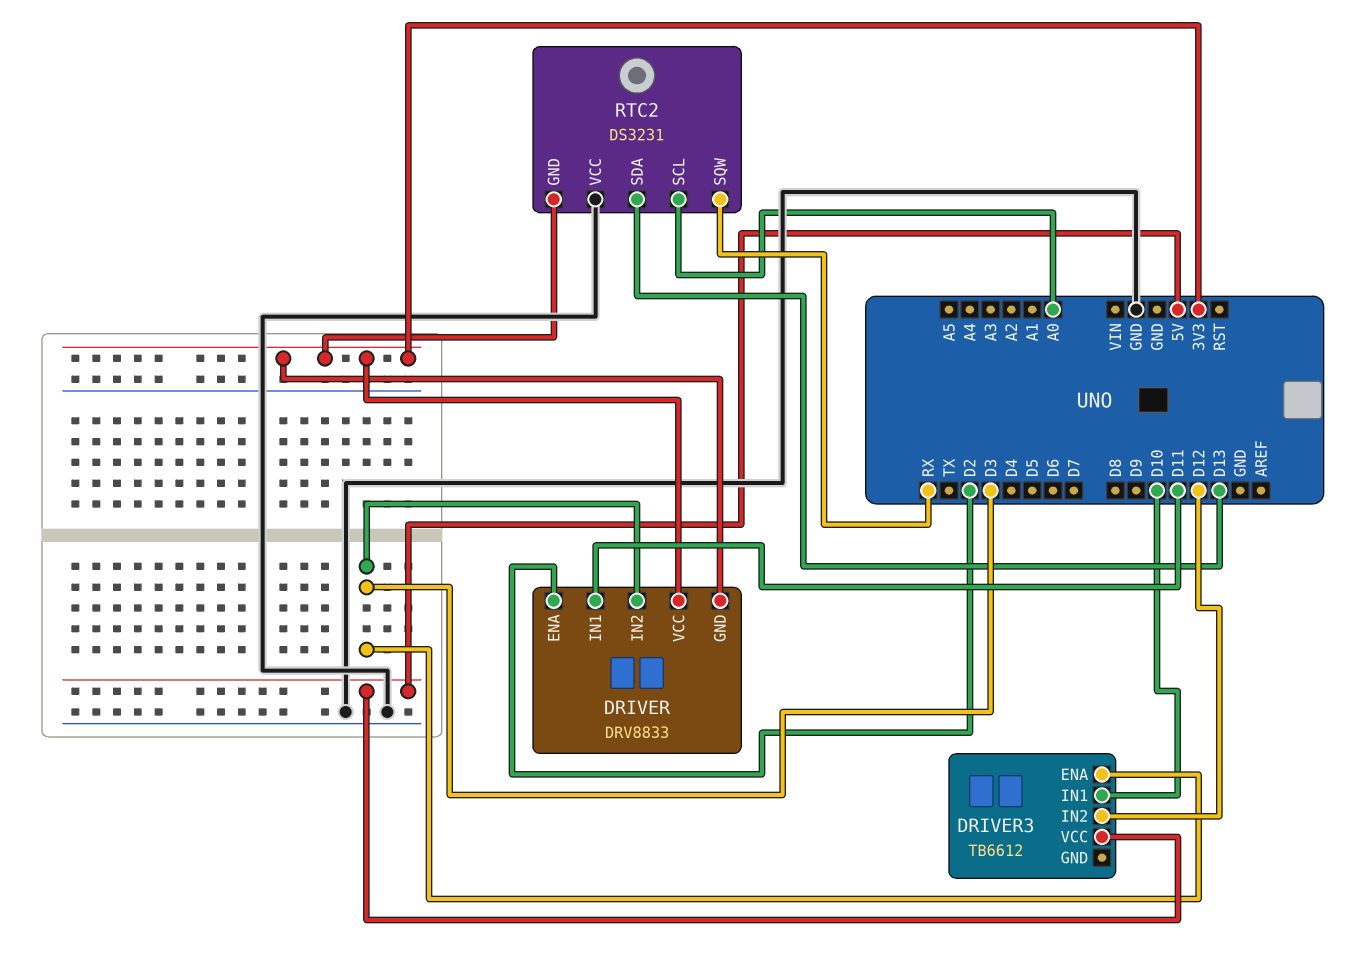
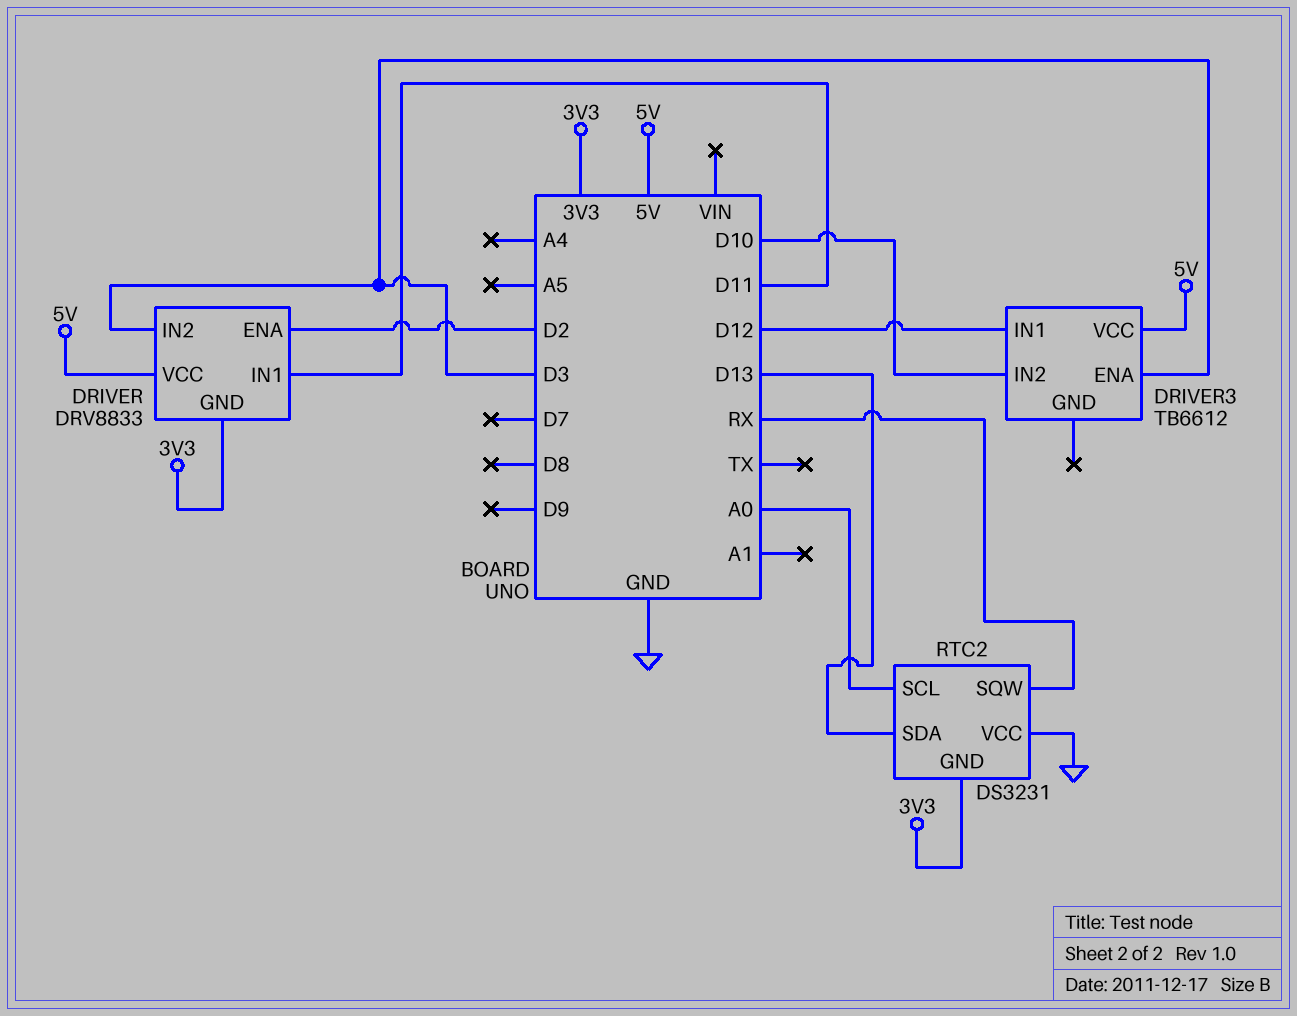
DRIVER pin VCC: 3V3 -> 5V
DRIVER3 pin IN1: D10 -> D12
DRIVER3 pin IN2: D12 -> D10

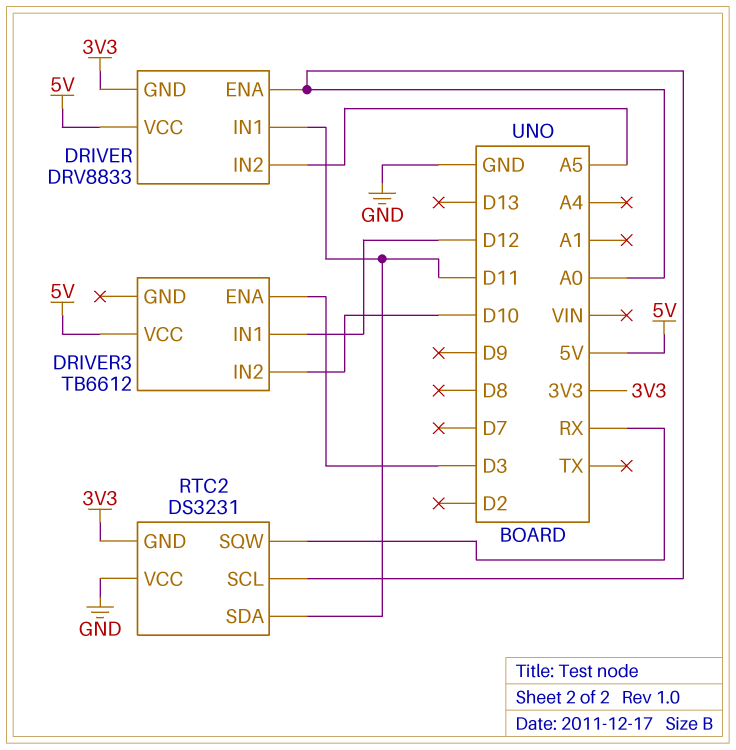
DRIVER pin ENA: D2 -> A0
DRIVER pin IN2: D3 -> A5
RTC2 pin SDA: D13 -> D11

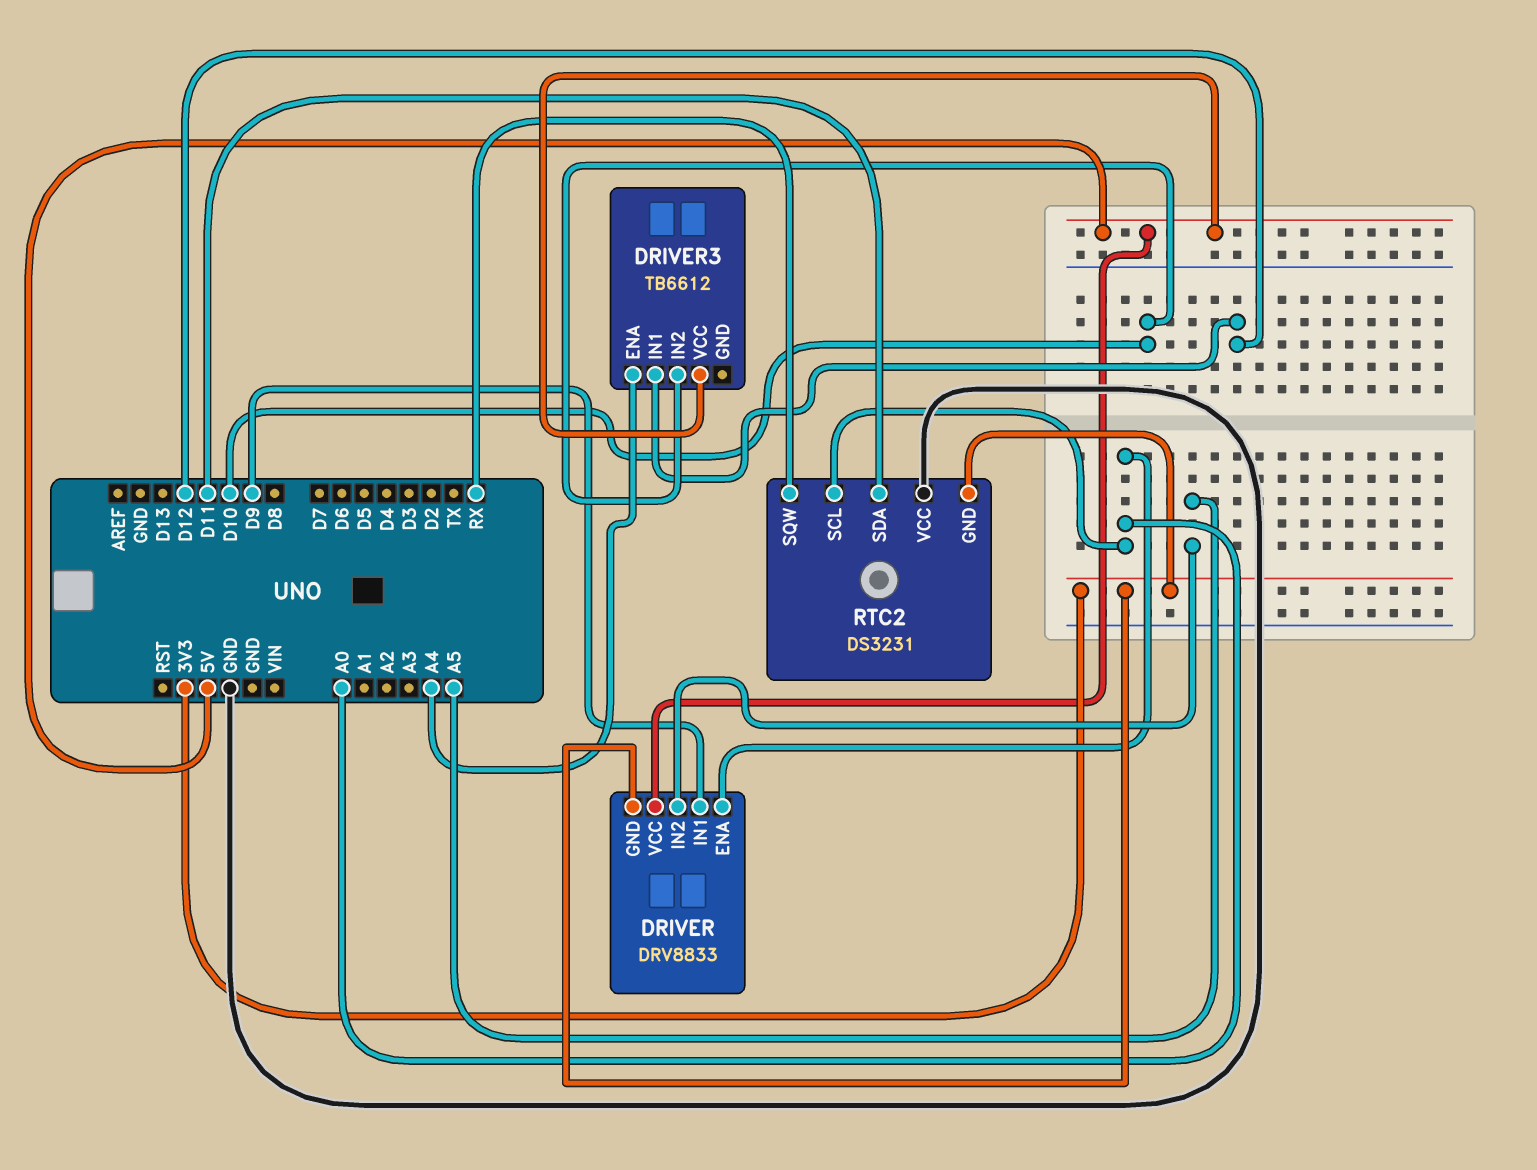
DRIVER pin IN1: D11 -> D9
DRIVER3 pin ENA: D3 -> A4

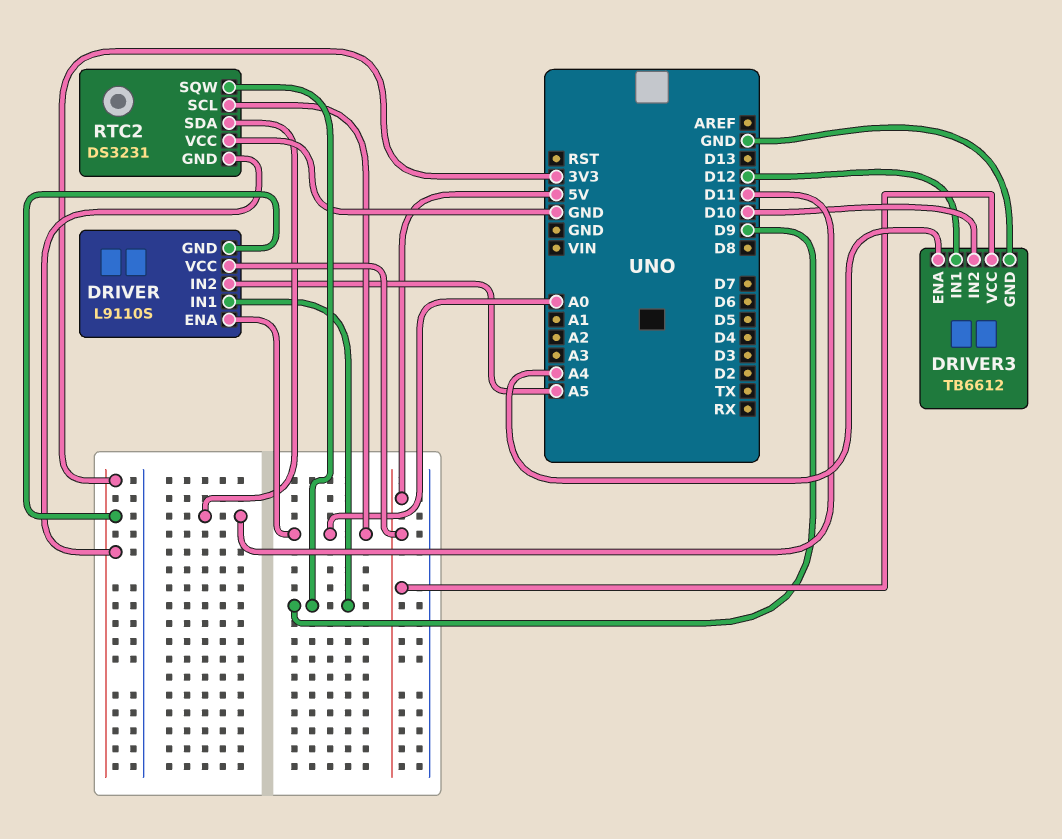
DRIVER: DRV8833 -> L9110S
DRIVER3 pin GND: none -> GND
RTC2 pin SQW: RX -> D9

